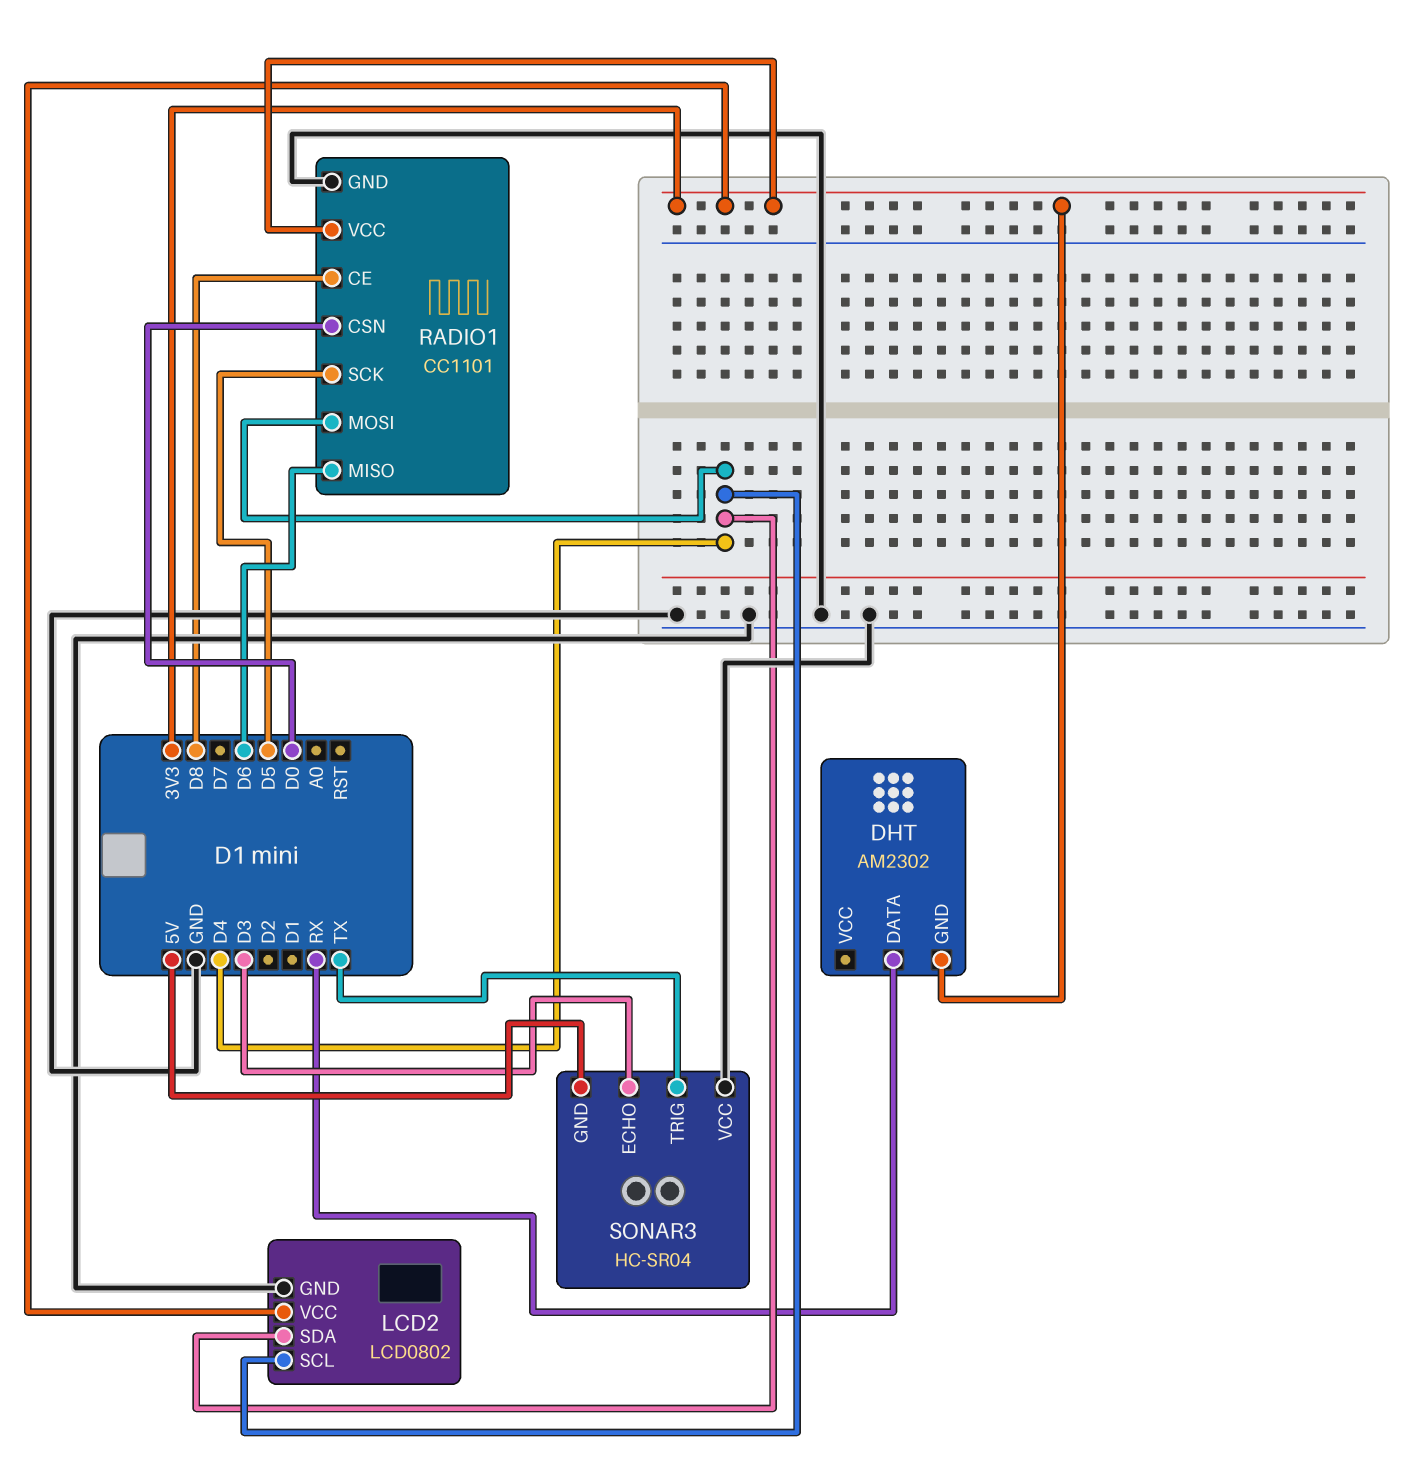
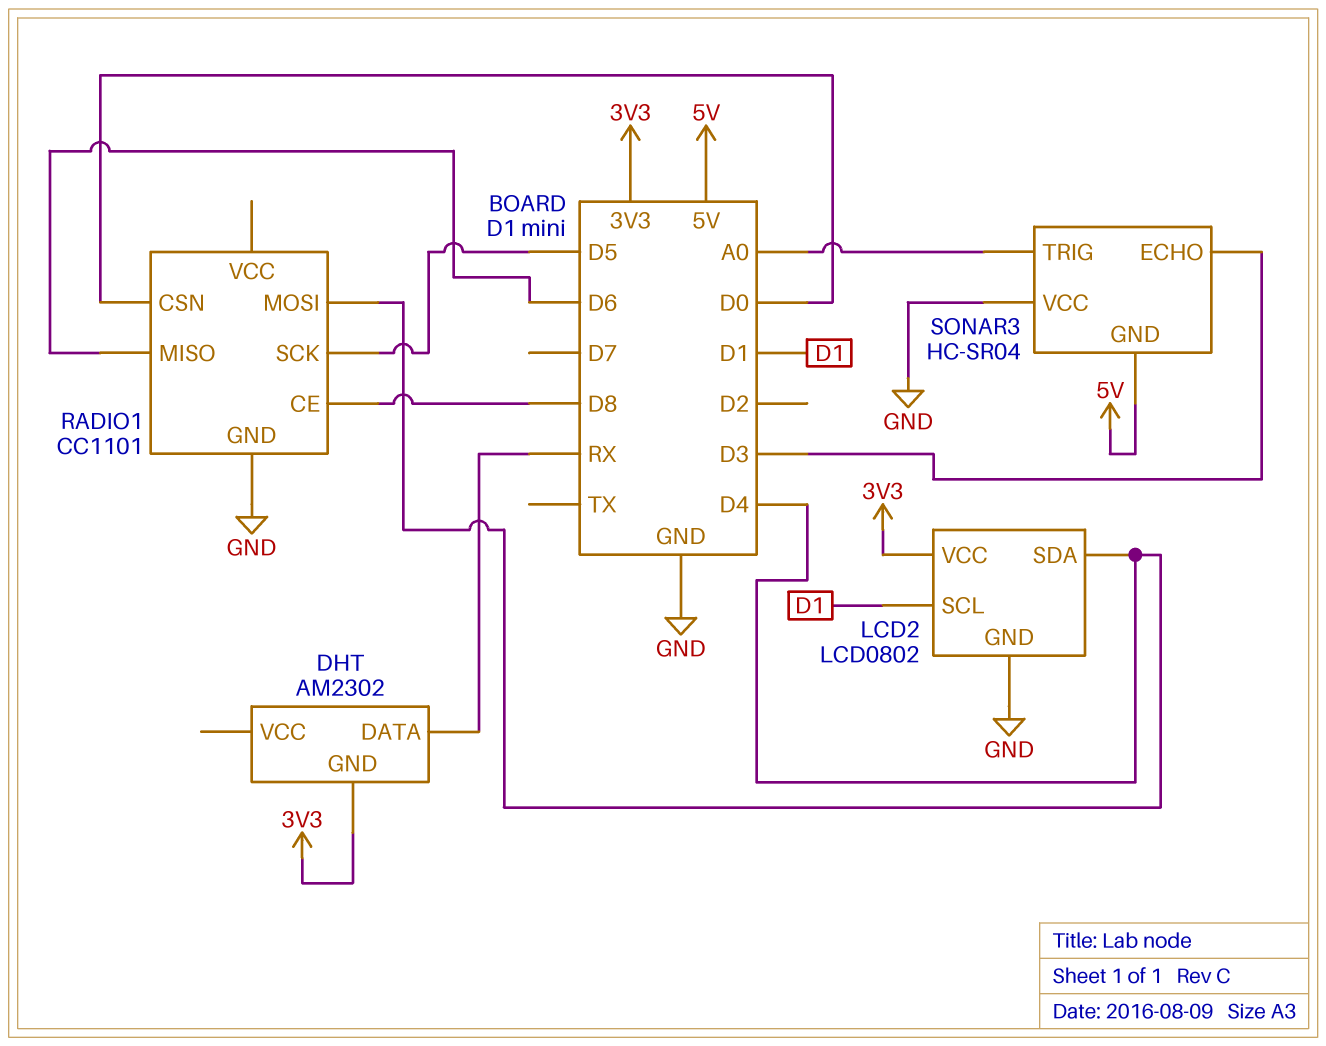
LCD2 pin SCL: D4 -> D1
RADIO1 pin VCC: 3V3 -> none
SONAR3 pin TRIG: TX -> A0

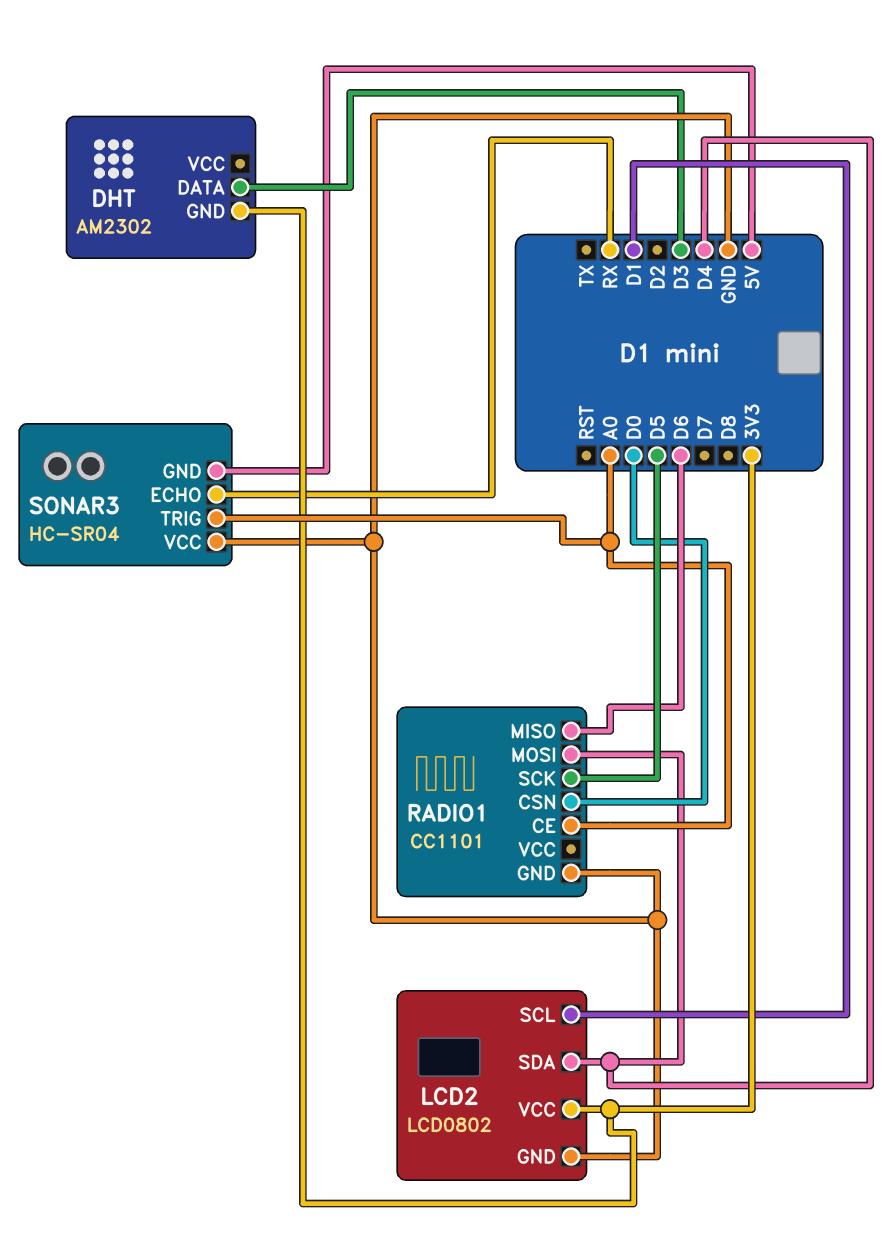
DHT pin DATA: RX -> D3
RADIO1 pin CE: D8 -> A0
SONAR3 pin ECHO: D3 -> RX

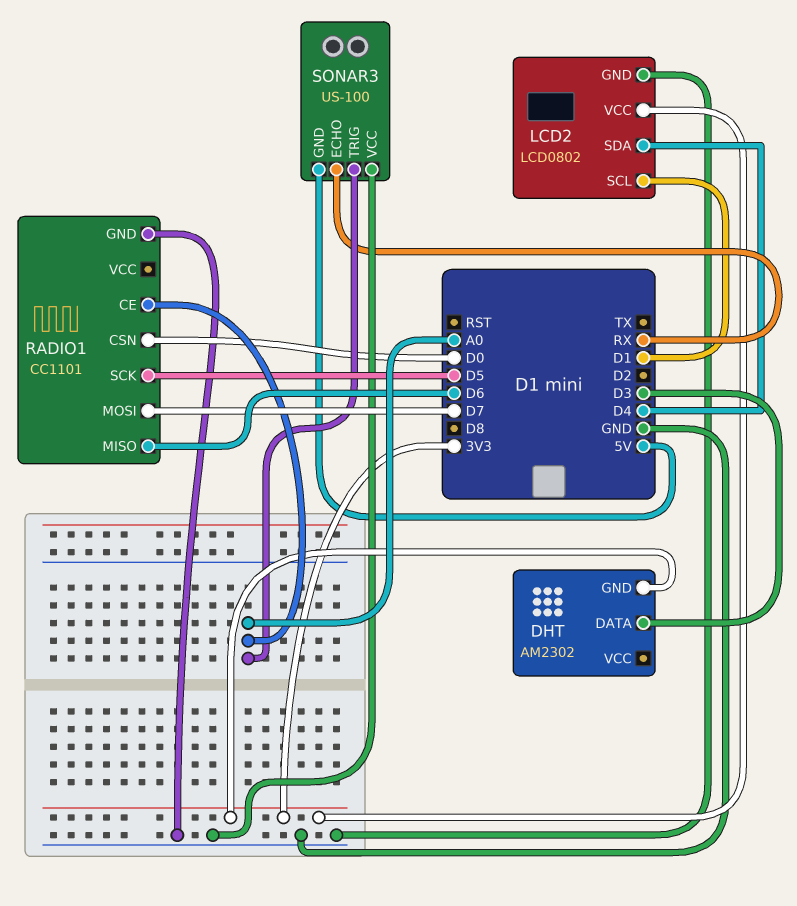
RADIO1 pin MOSI: D4 -> D7
SONAR3: HC-SR04 -> US-100

